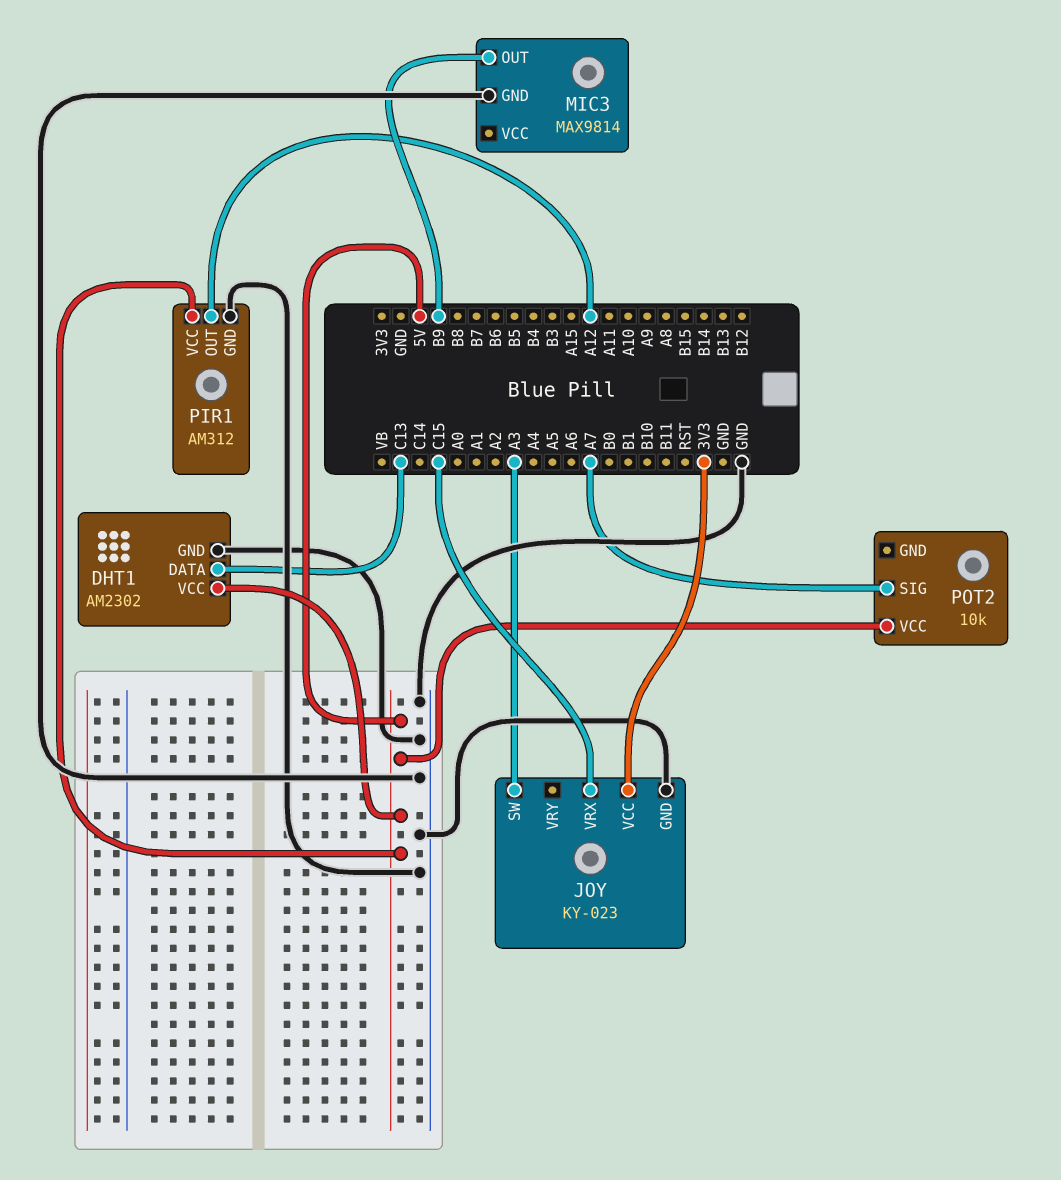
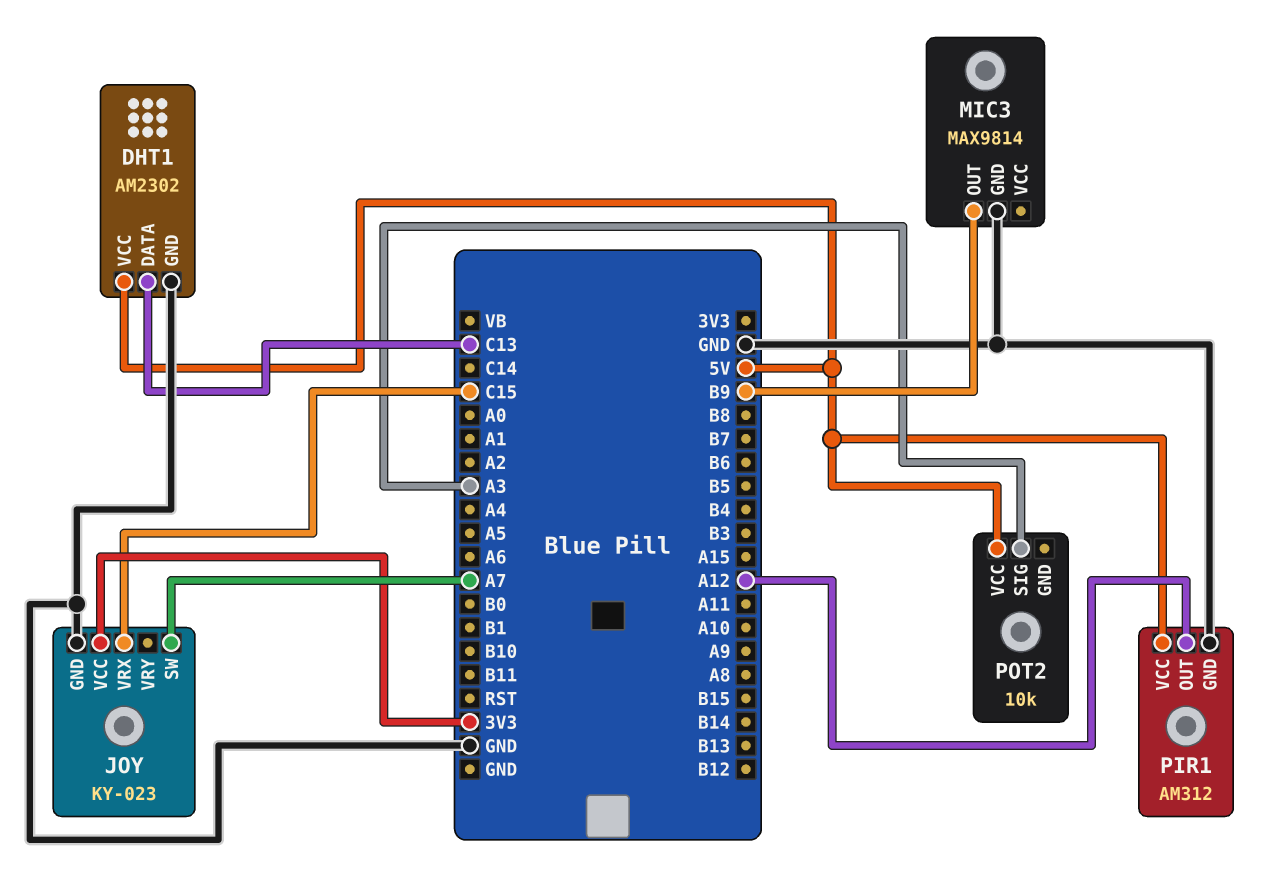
JOY pin SW: A3 -> A7
POT2 pin SIG: A7 -> A3

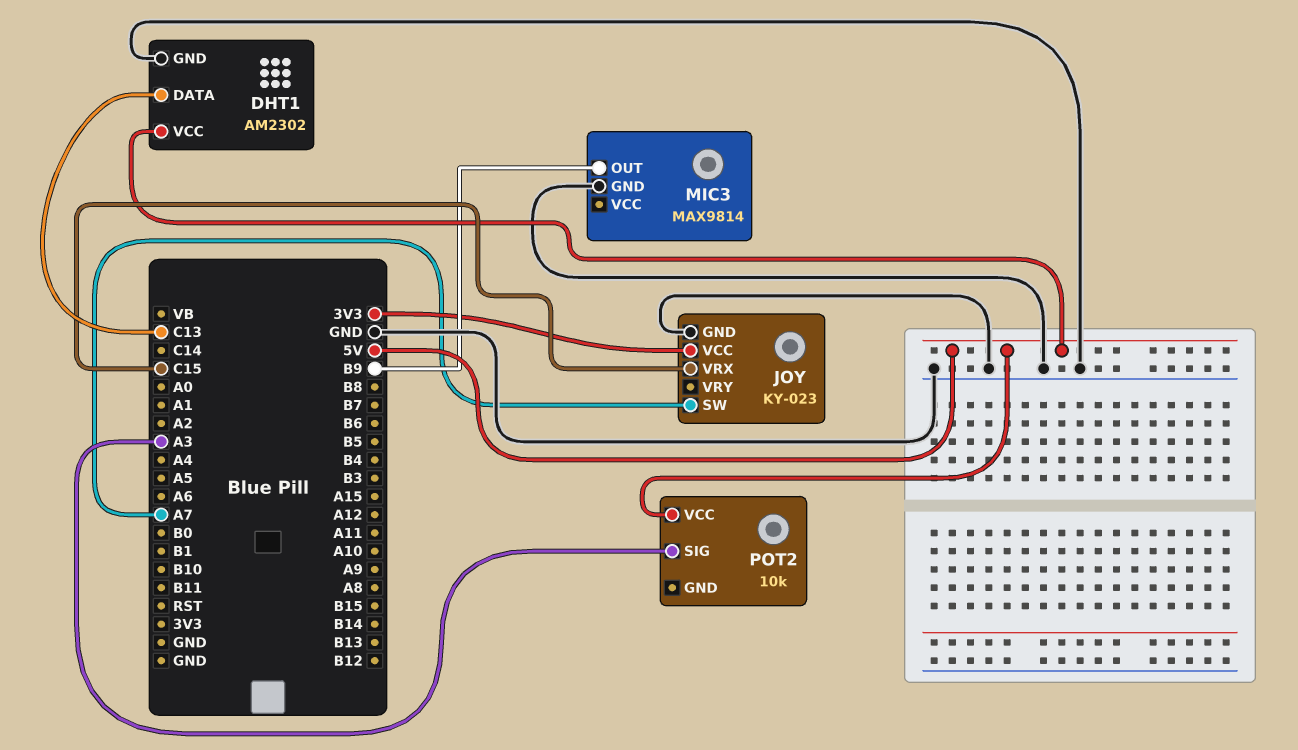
PIR1: AM312 -> none
PIR1 pin GND: GND -> none
PIR1 pin OUT: A12 -> none
PIR1 pin VCC: 5V -> none

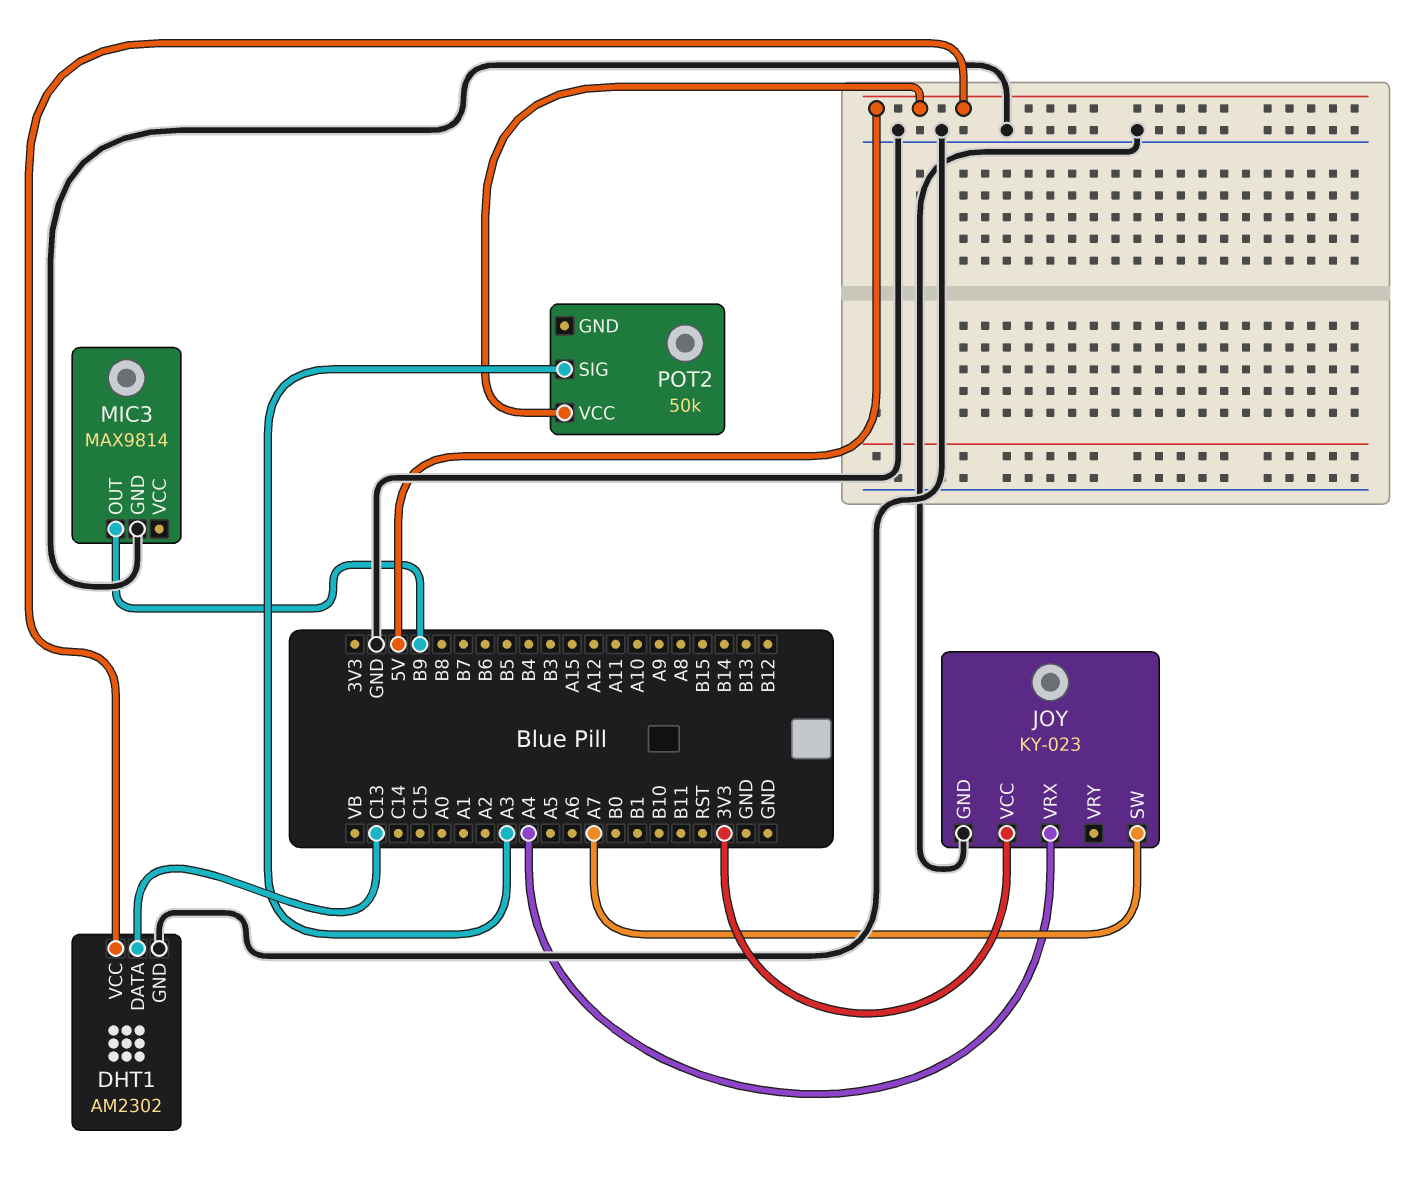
JOY pin VRX: C15 -> A4
POT2: 10k -> 50k

